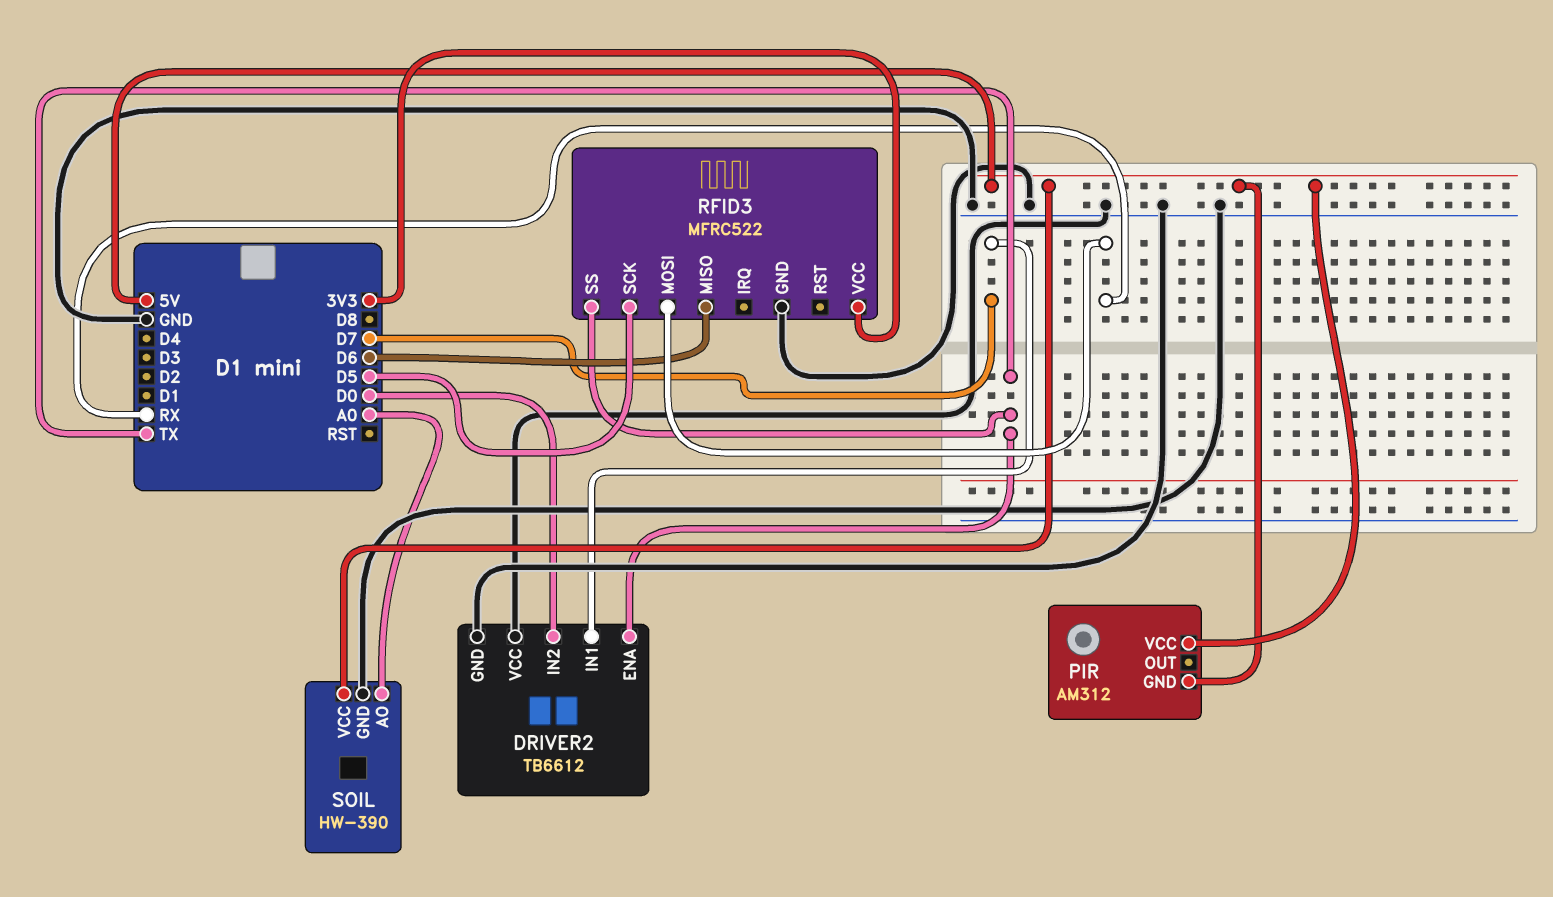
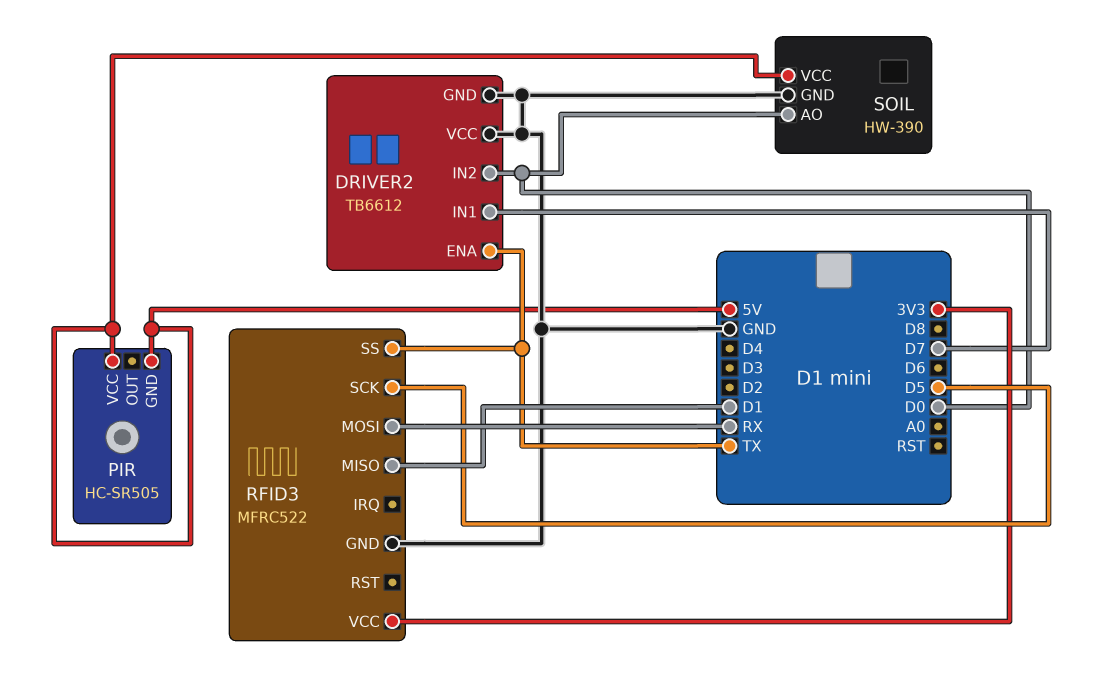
PIR: AM312 -> HC-SR505
RFID3 pin MISO: D6 -> D1
SOIL pin AO: A0 -> D0

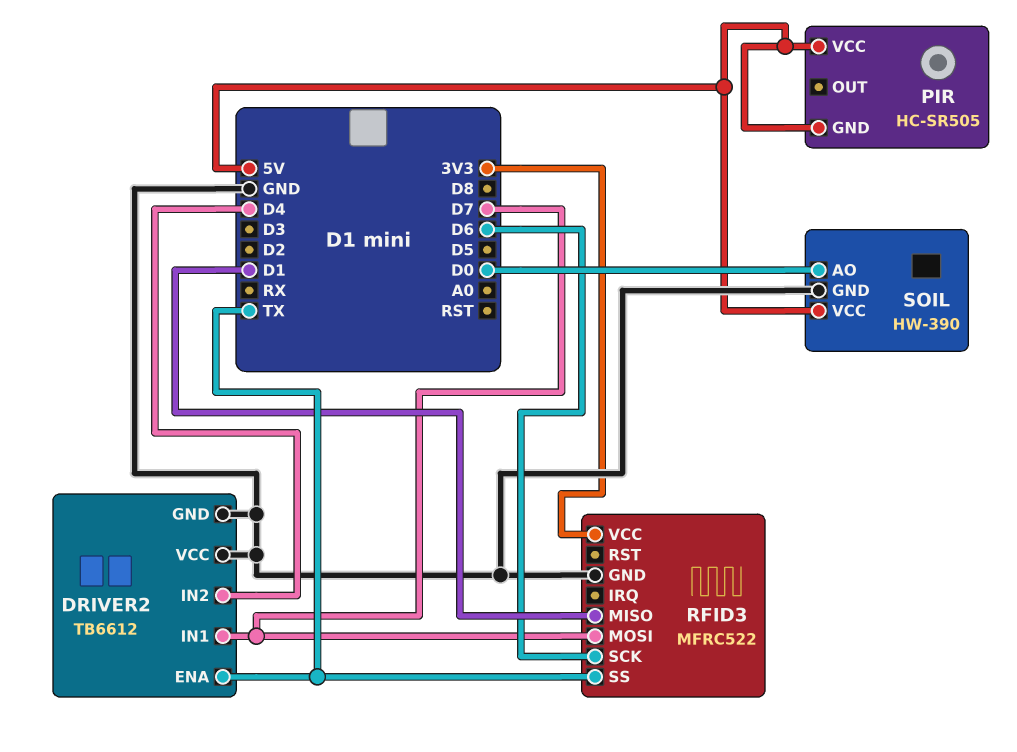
DRIVER2 pin IN2: D0 -> D4
RFID3 pin MOSI: RX -> D7
RFID3 pin SCK: D5 -> D6

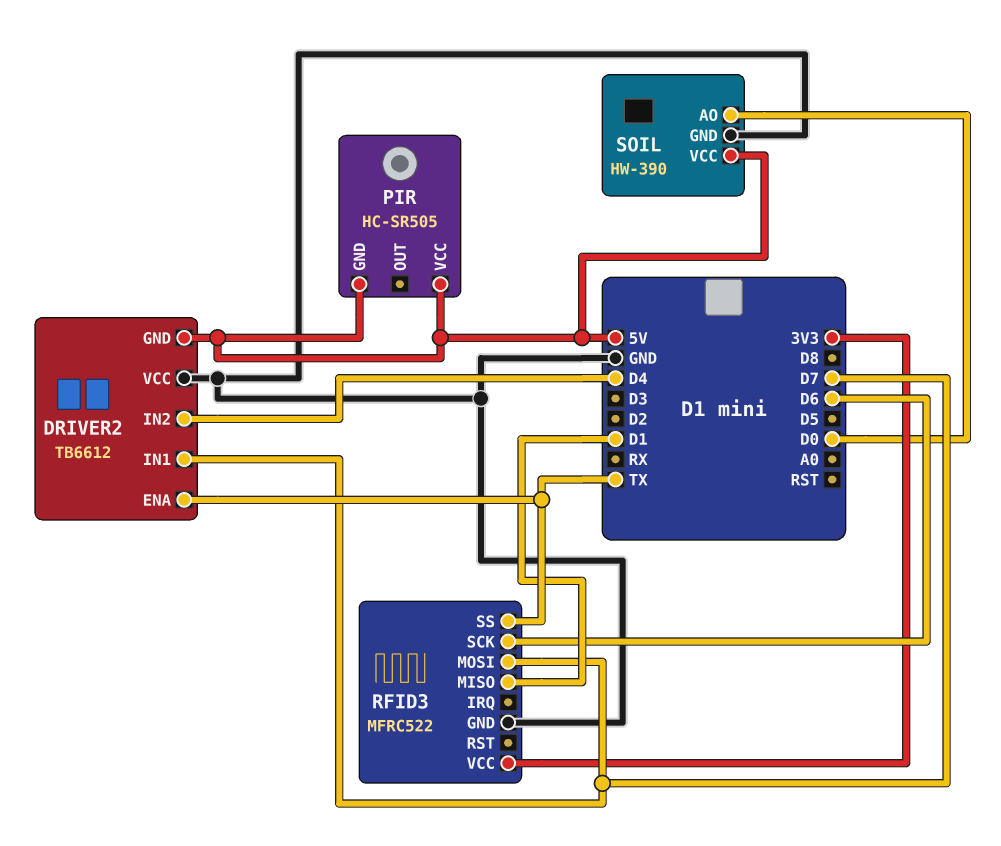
DRIVER2 pin GND: GND -> 5V

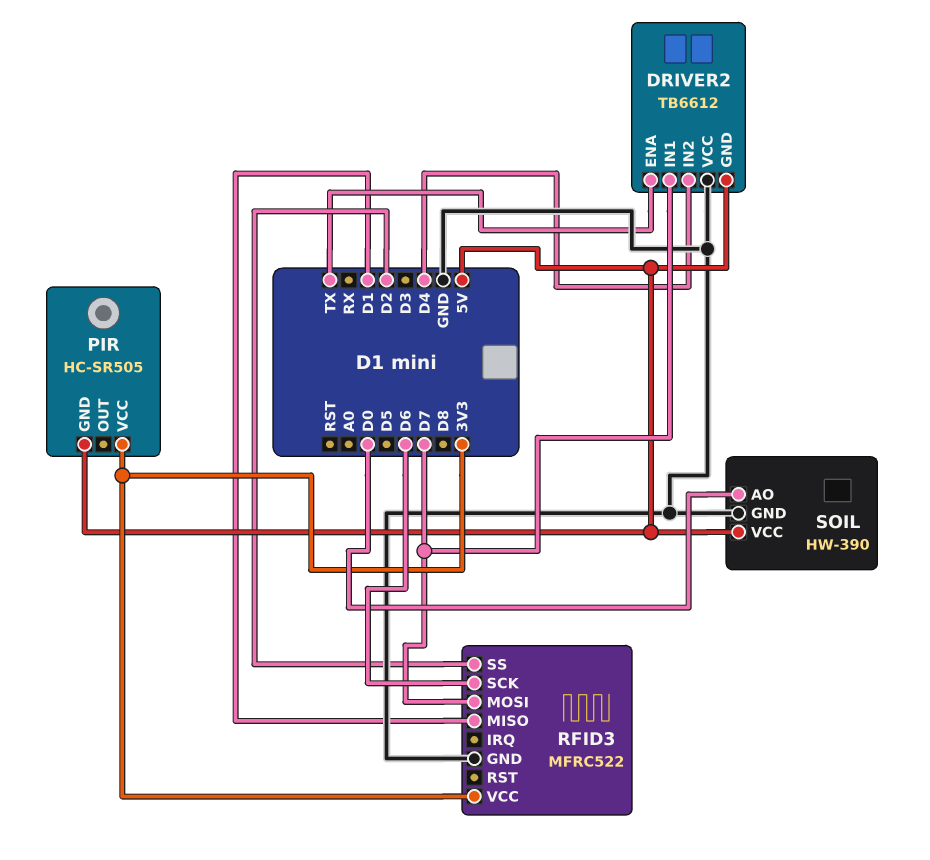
PIR pin VCC: 5V -> 3V3
RFID3 pin SS: TX -> D2

